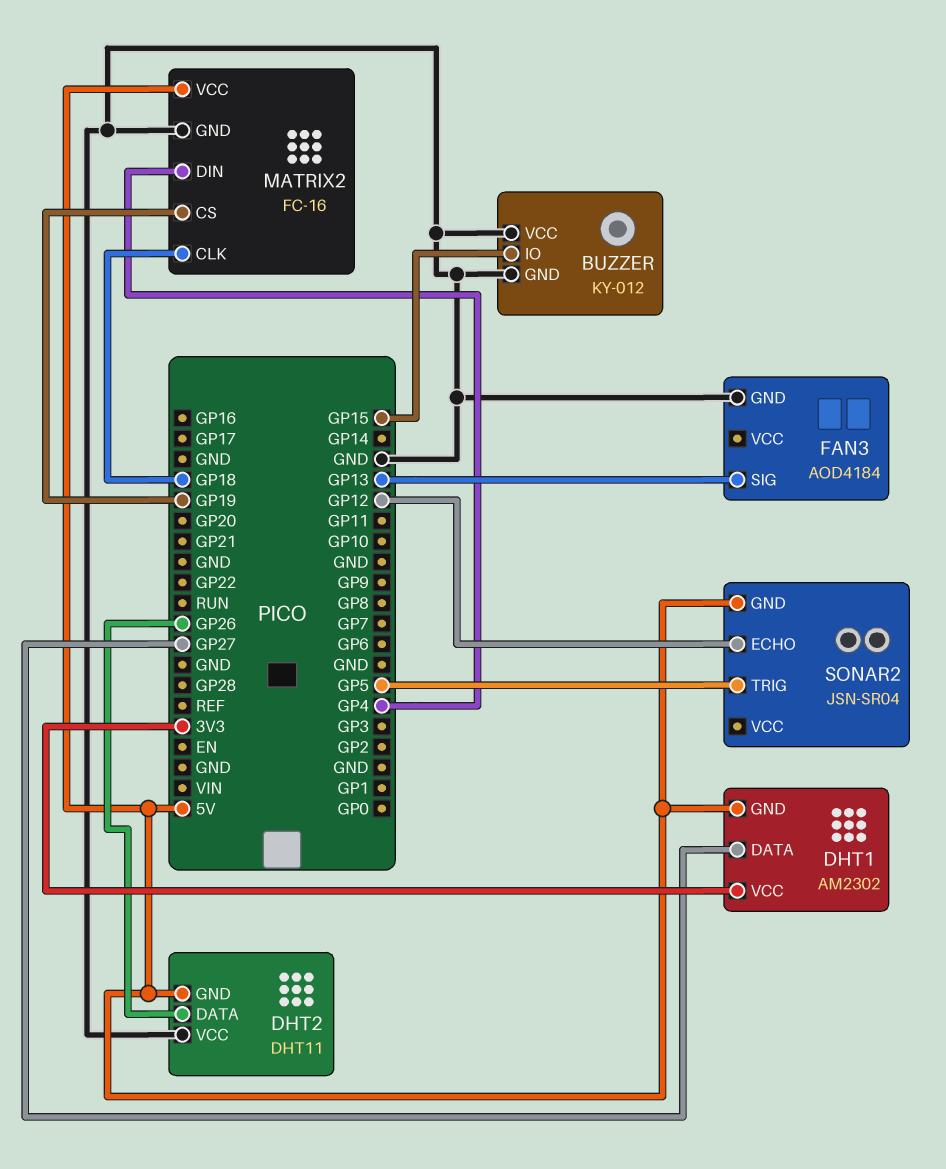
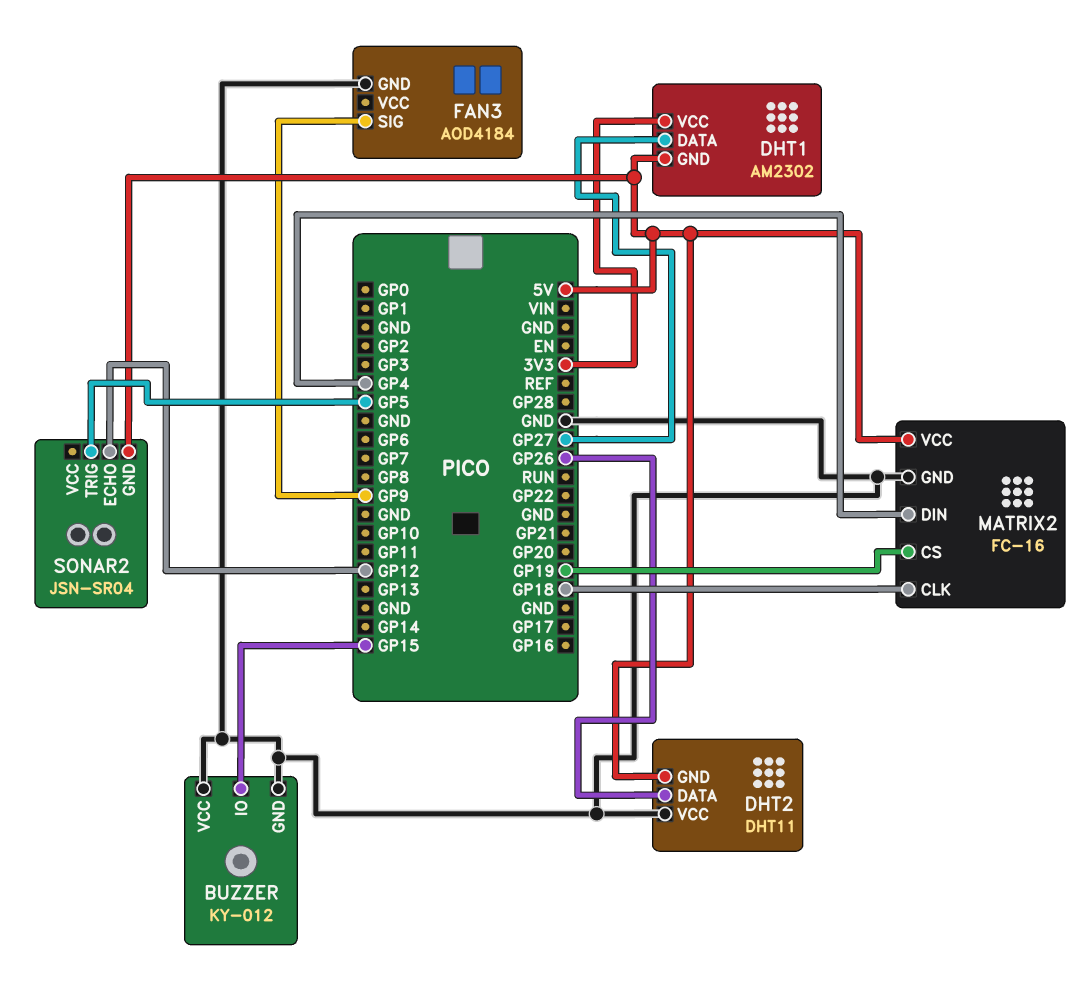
FAN3 pin SIG: GP13 -> GP9

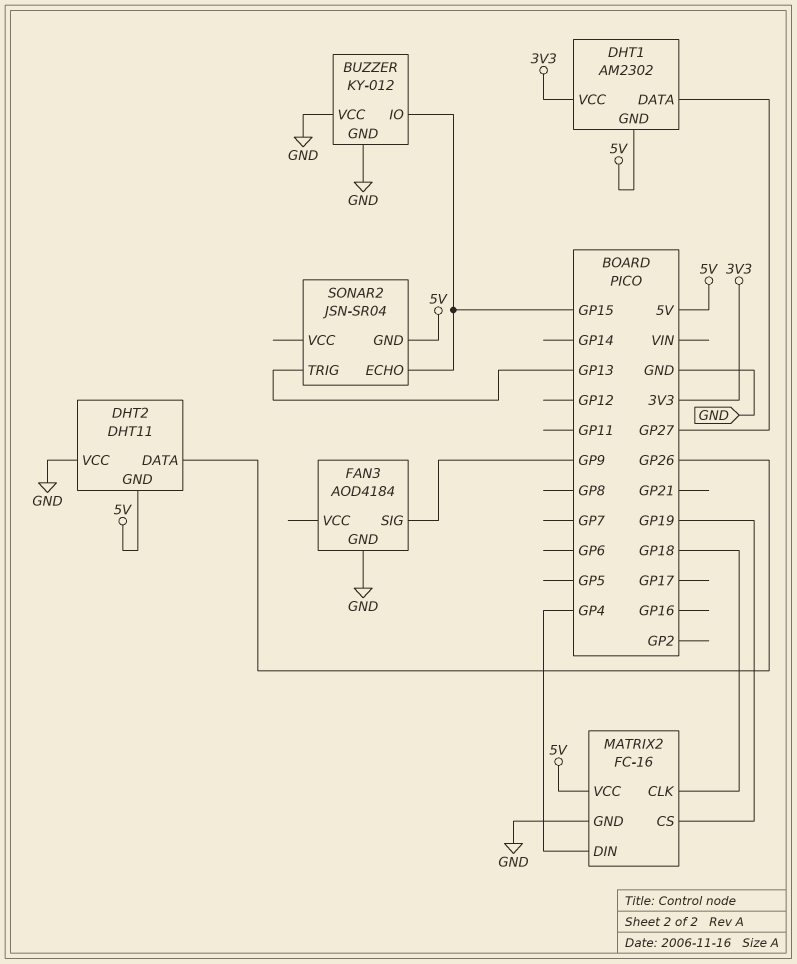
SONAR2 pin ECHO: GP12 -> GP15
SONAR2 pin TRIG: GP5 -> GP13

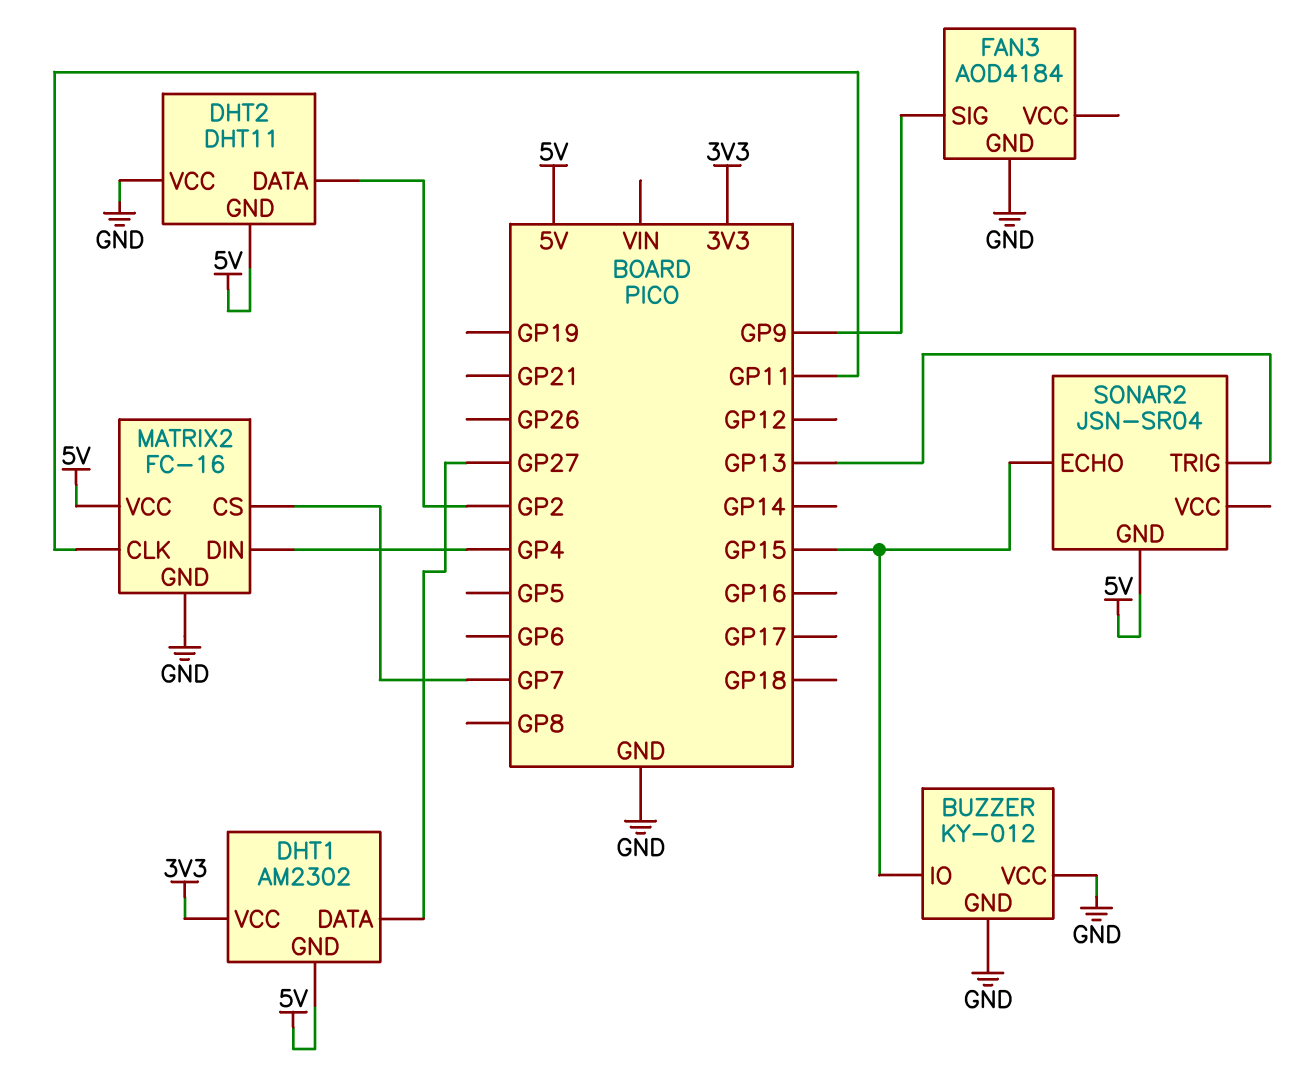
DHT2 pin DATA: GP26 -> GP2
MATRIX2 pin CLK: GP18 -> GP11
MATRIX2 pin CS: GP19 -> GP7

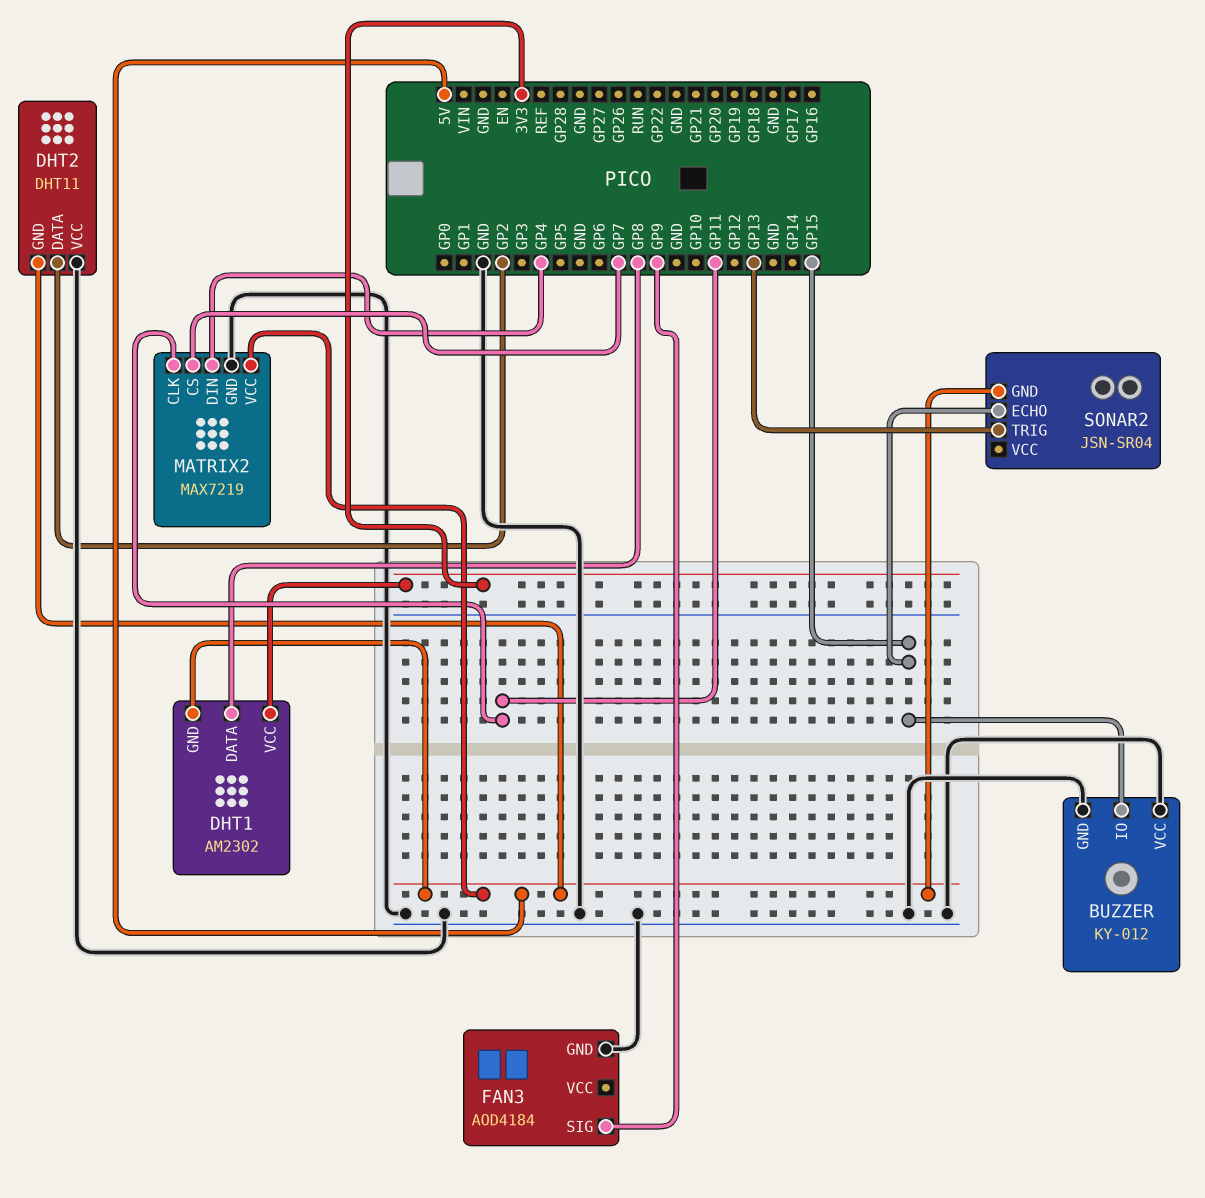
DHT1 pin DATA: GP27 -> GP8
MATRIX2: FC-16 -> MAX7219

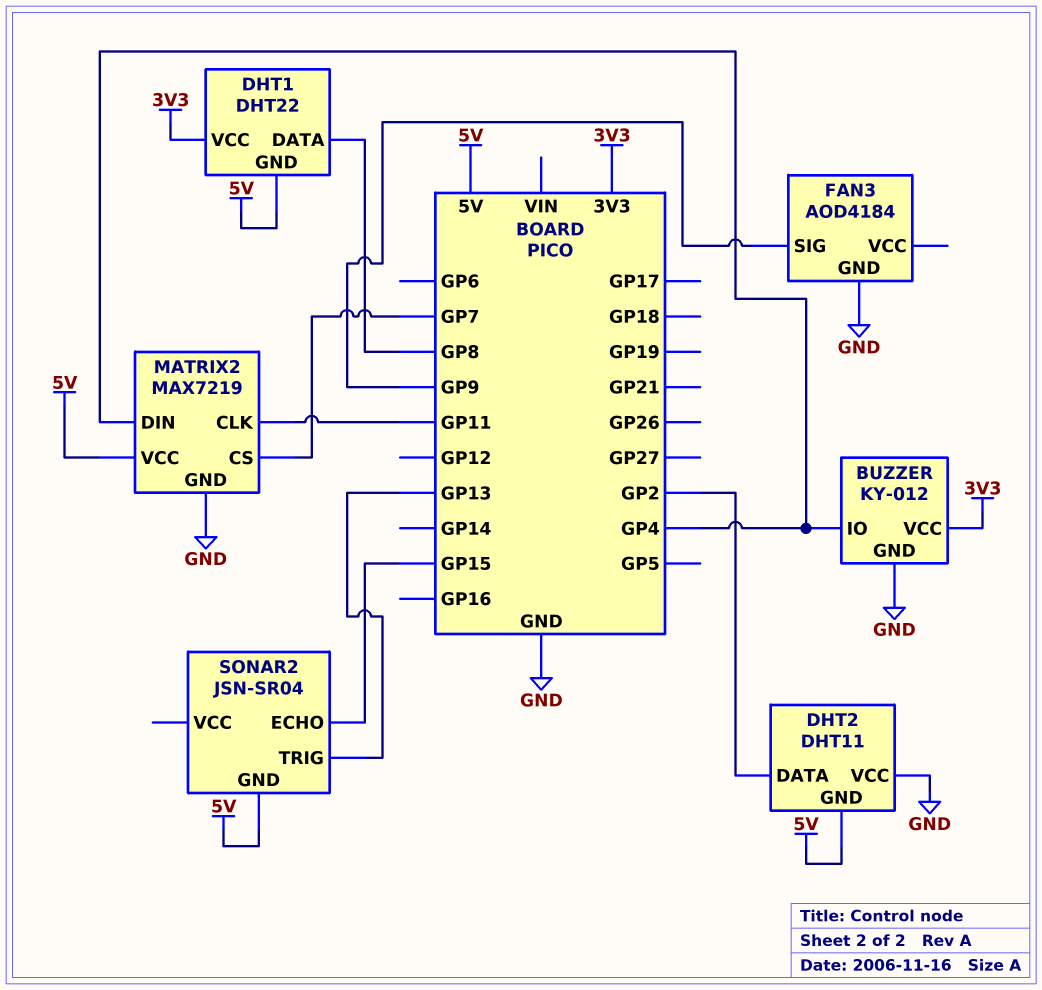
BUZZER pin IO: GP15 -> GP4
BUZZER pin VCC: GND -> 3V3
DHT1: AM2302 -> DHT22

